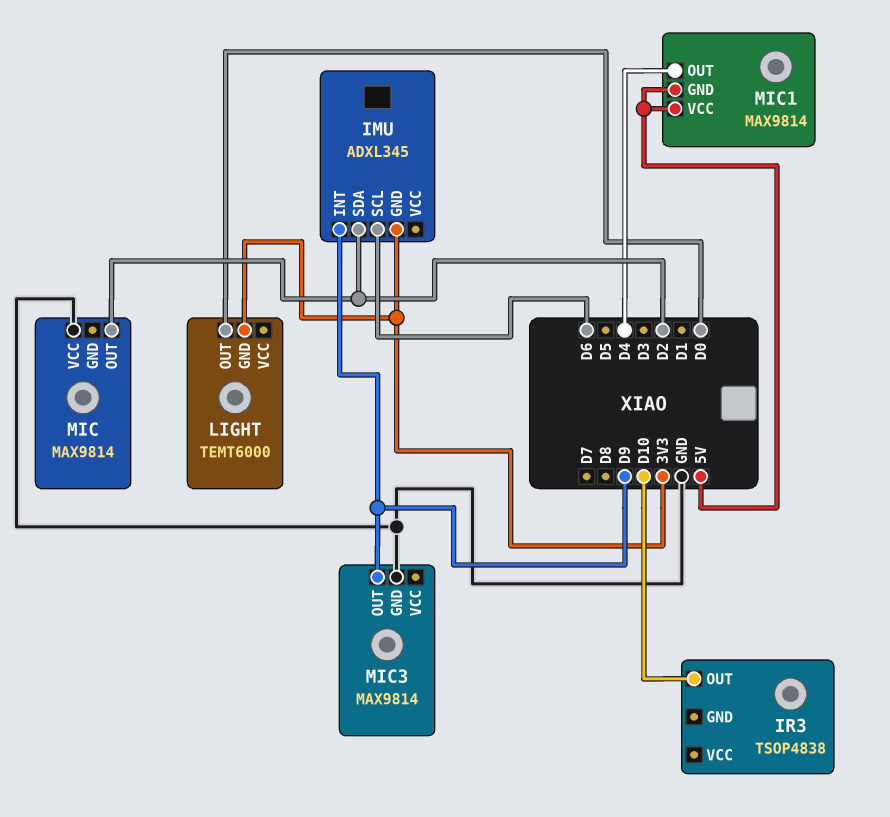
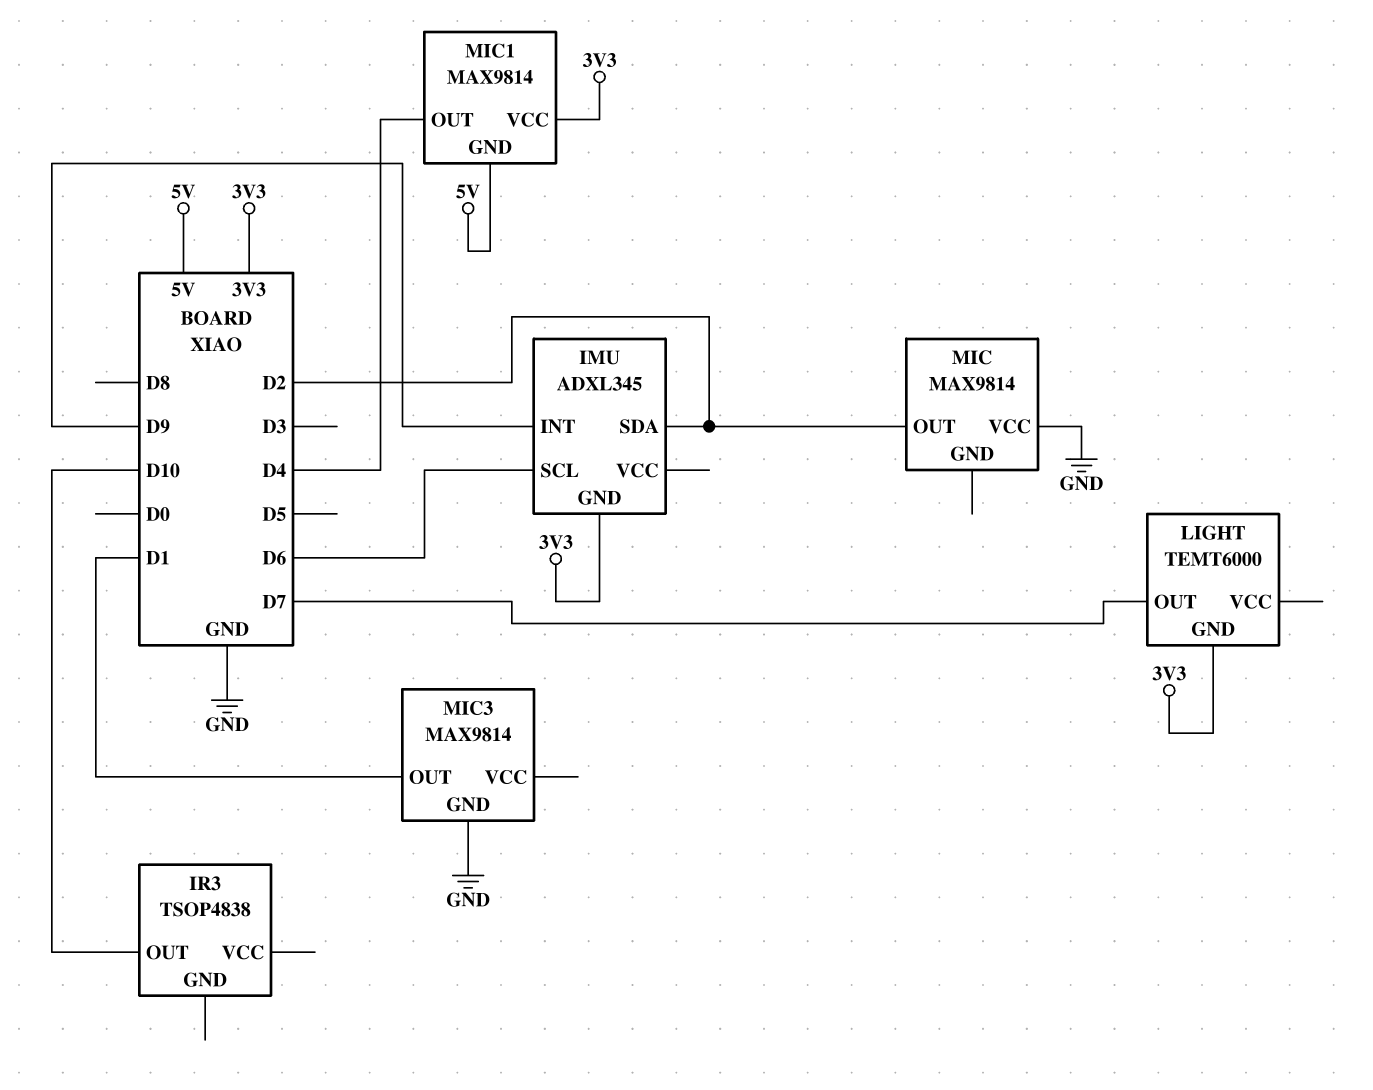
LIGHT pin OUT: D0 -> D7
MIC1 pin VCC: 5V -> 3V3
MIC3 pin OUT: D9 -> D1

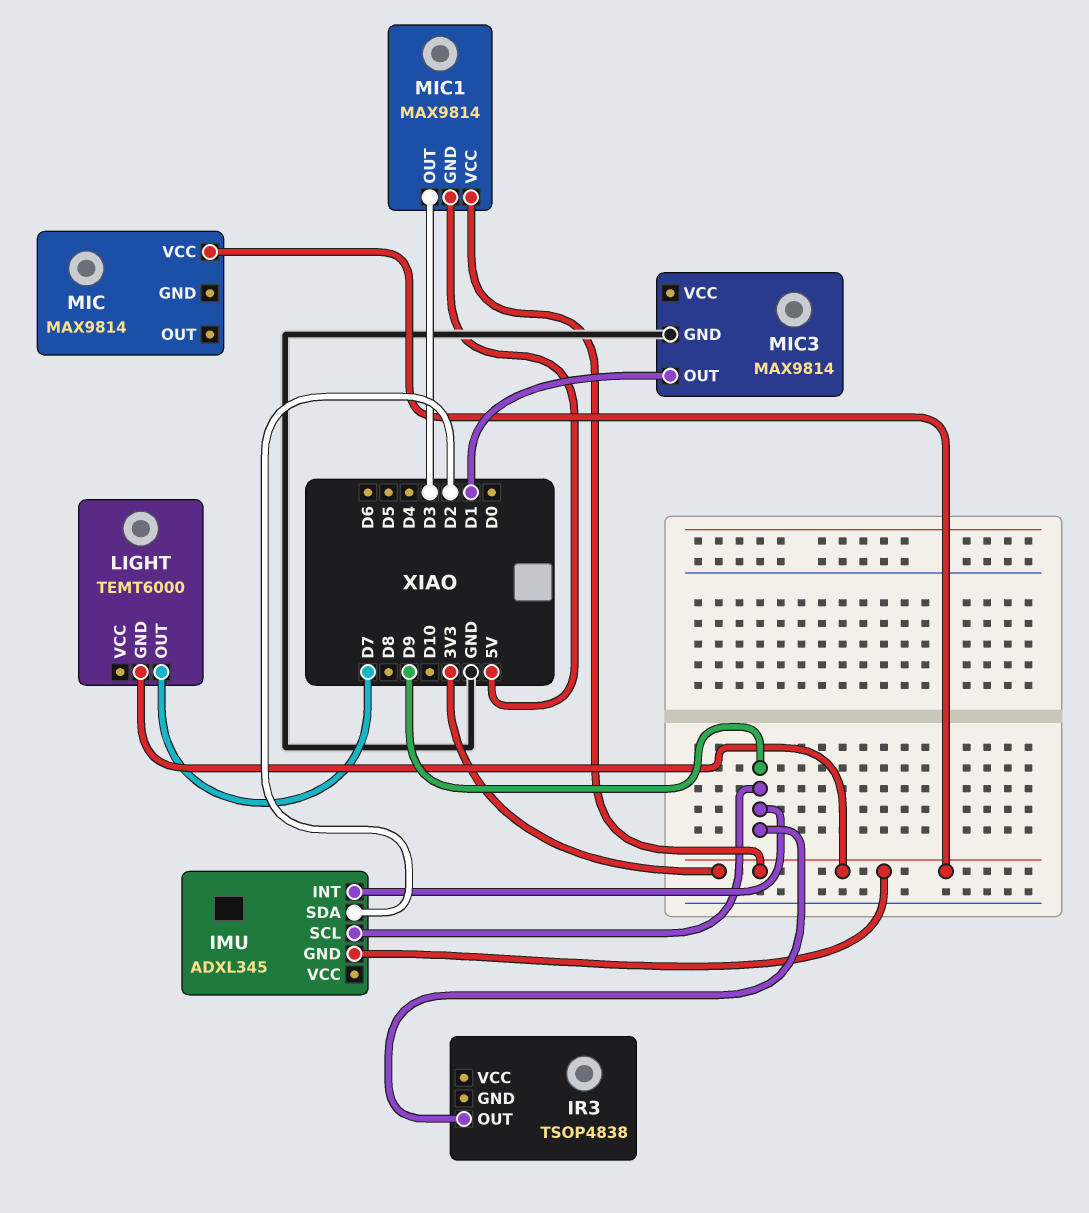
IMU pin SCL: D6 -> D9
IR3 pin OUT: D10 -> D9
MIC pin OUT: D2 -> none
MIC pin VCC: GND -> 3V3
MIC1 pin OUT: D4 -> D3

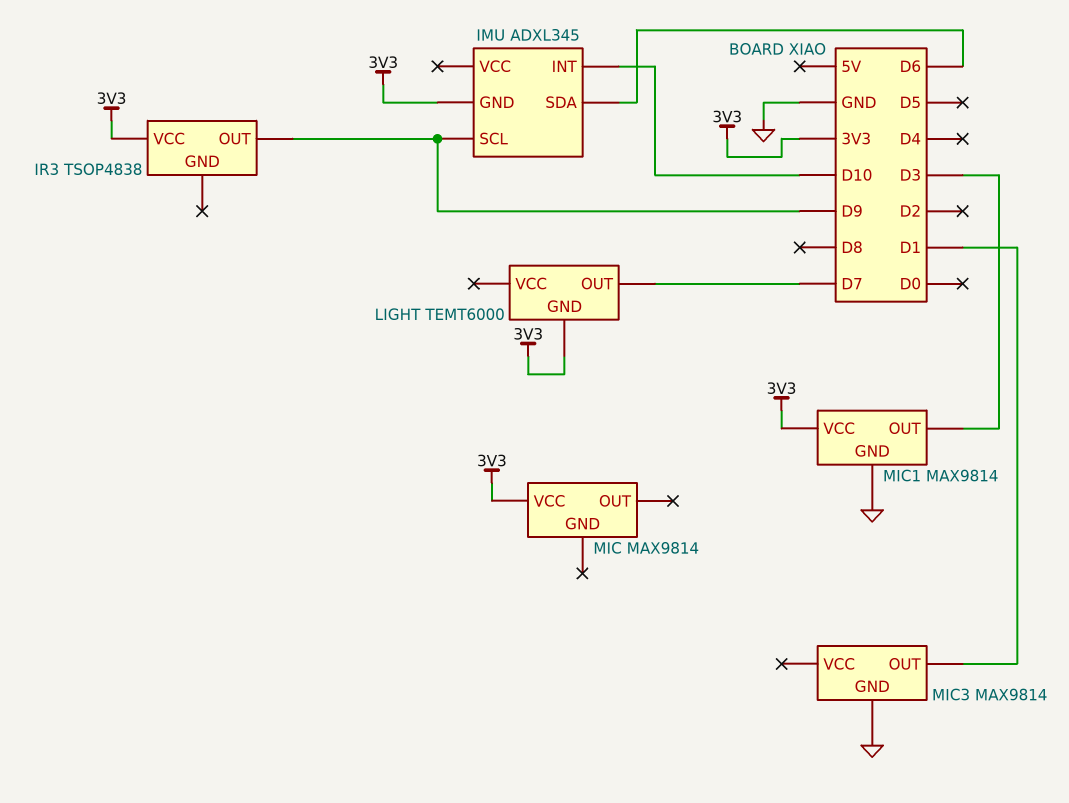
IMU pin INT: D9 -> D10
IMU pin SDA: D2 -> D6
IR3 pin VCC: none -> 3V3
MIC1 pin GND: 5V -> GND

